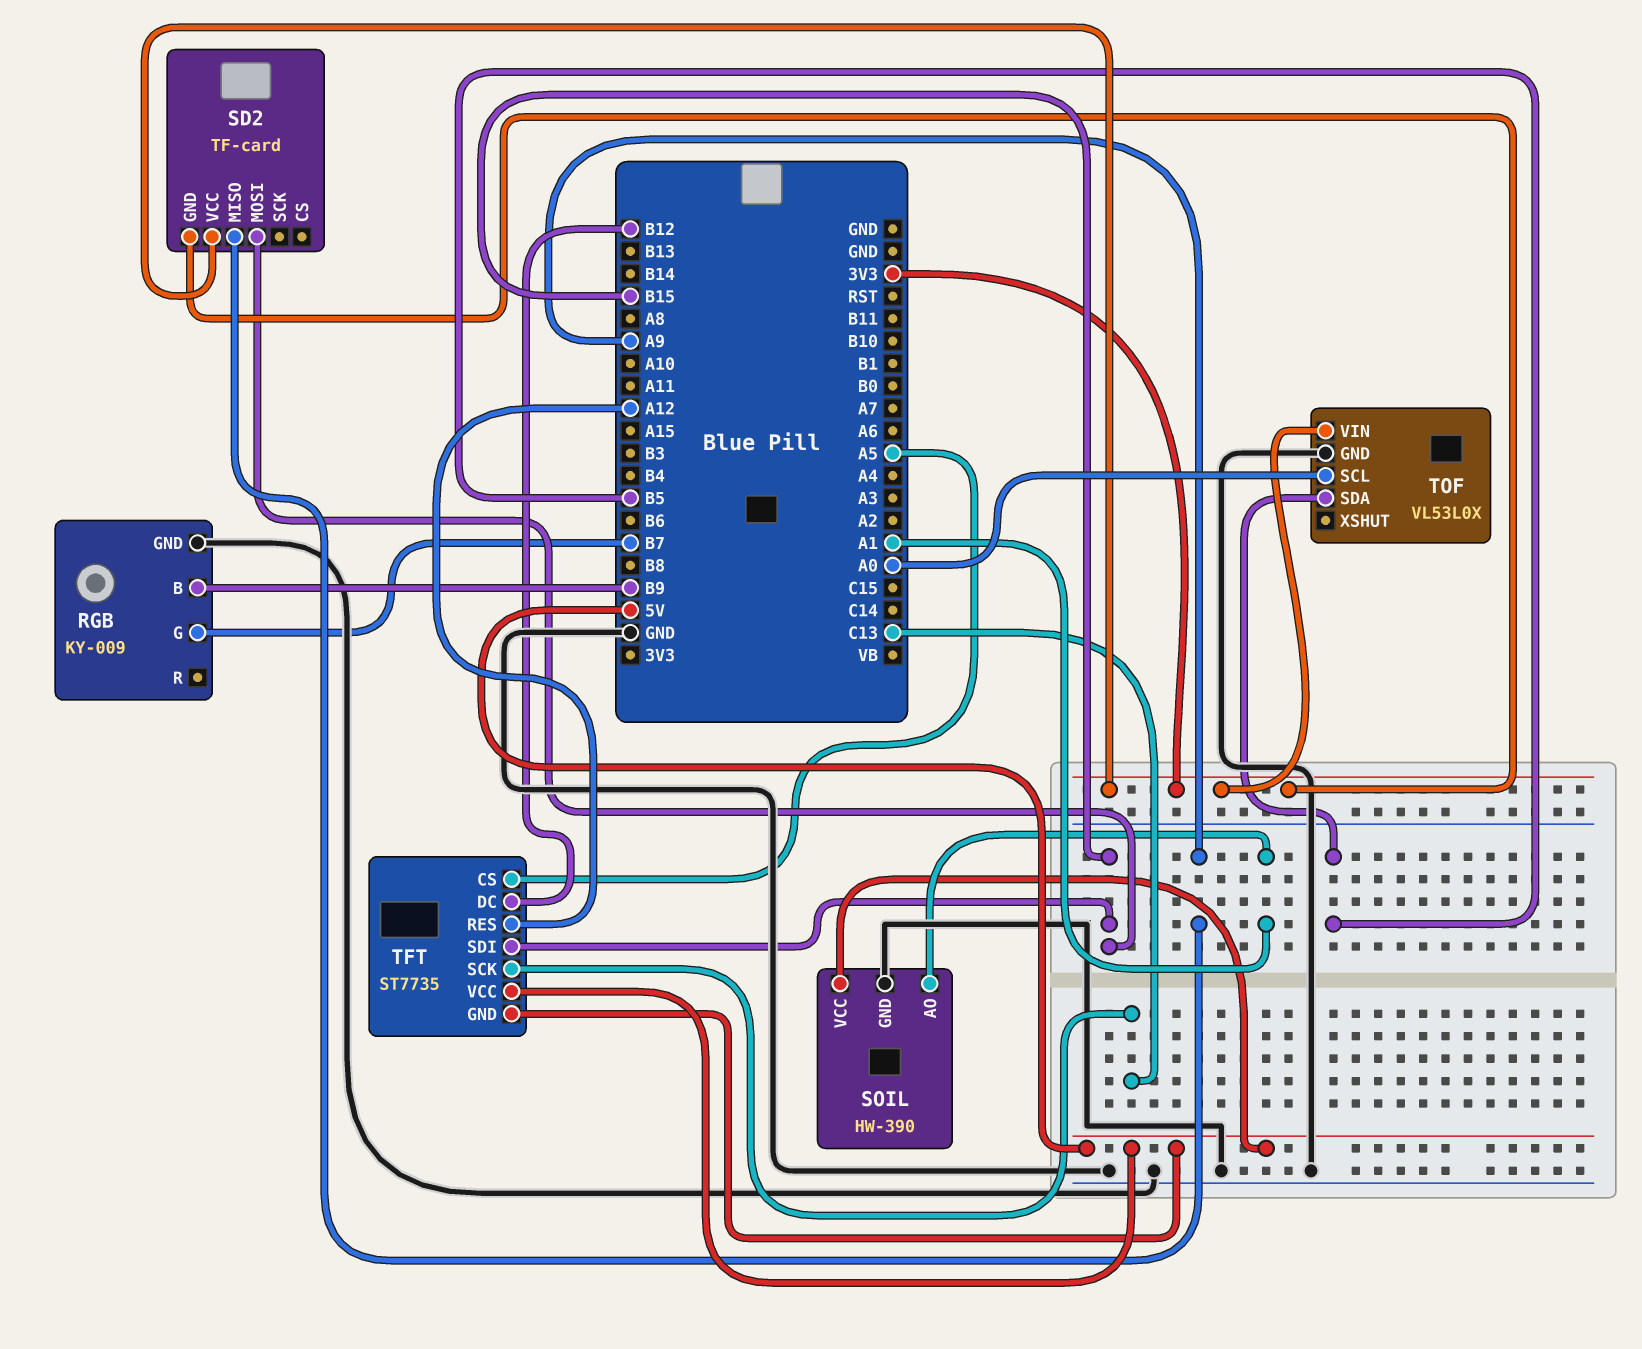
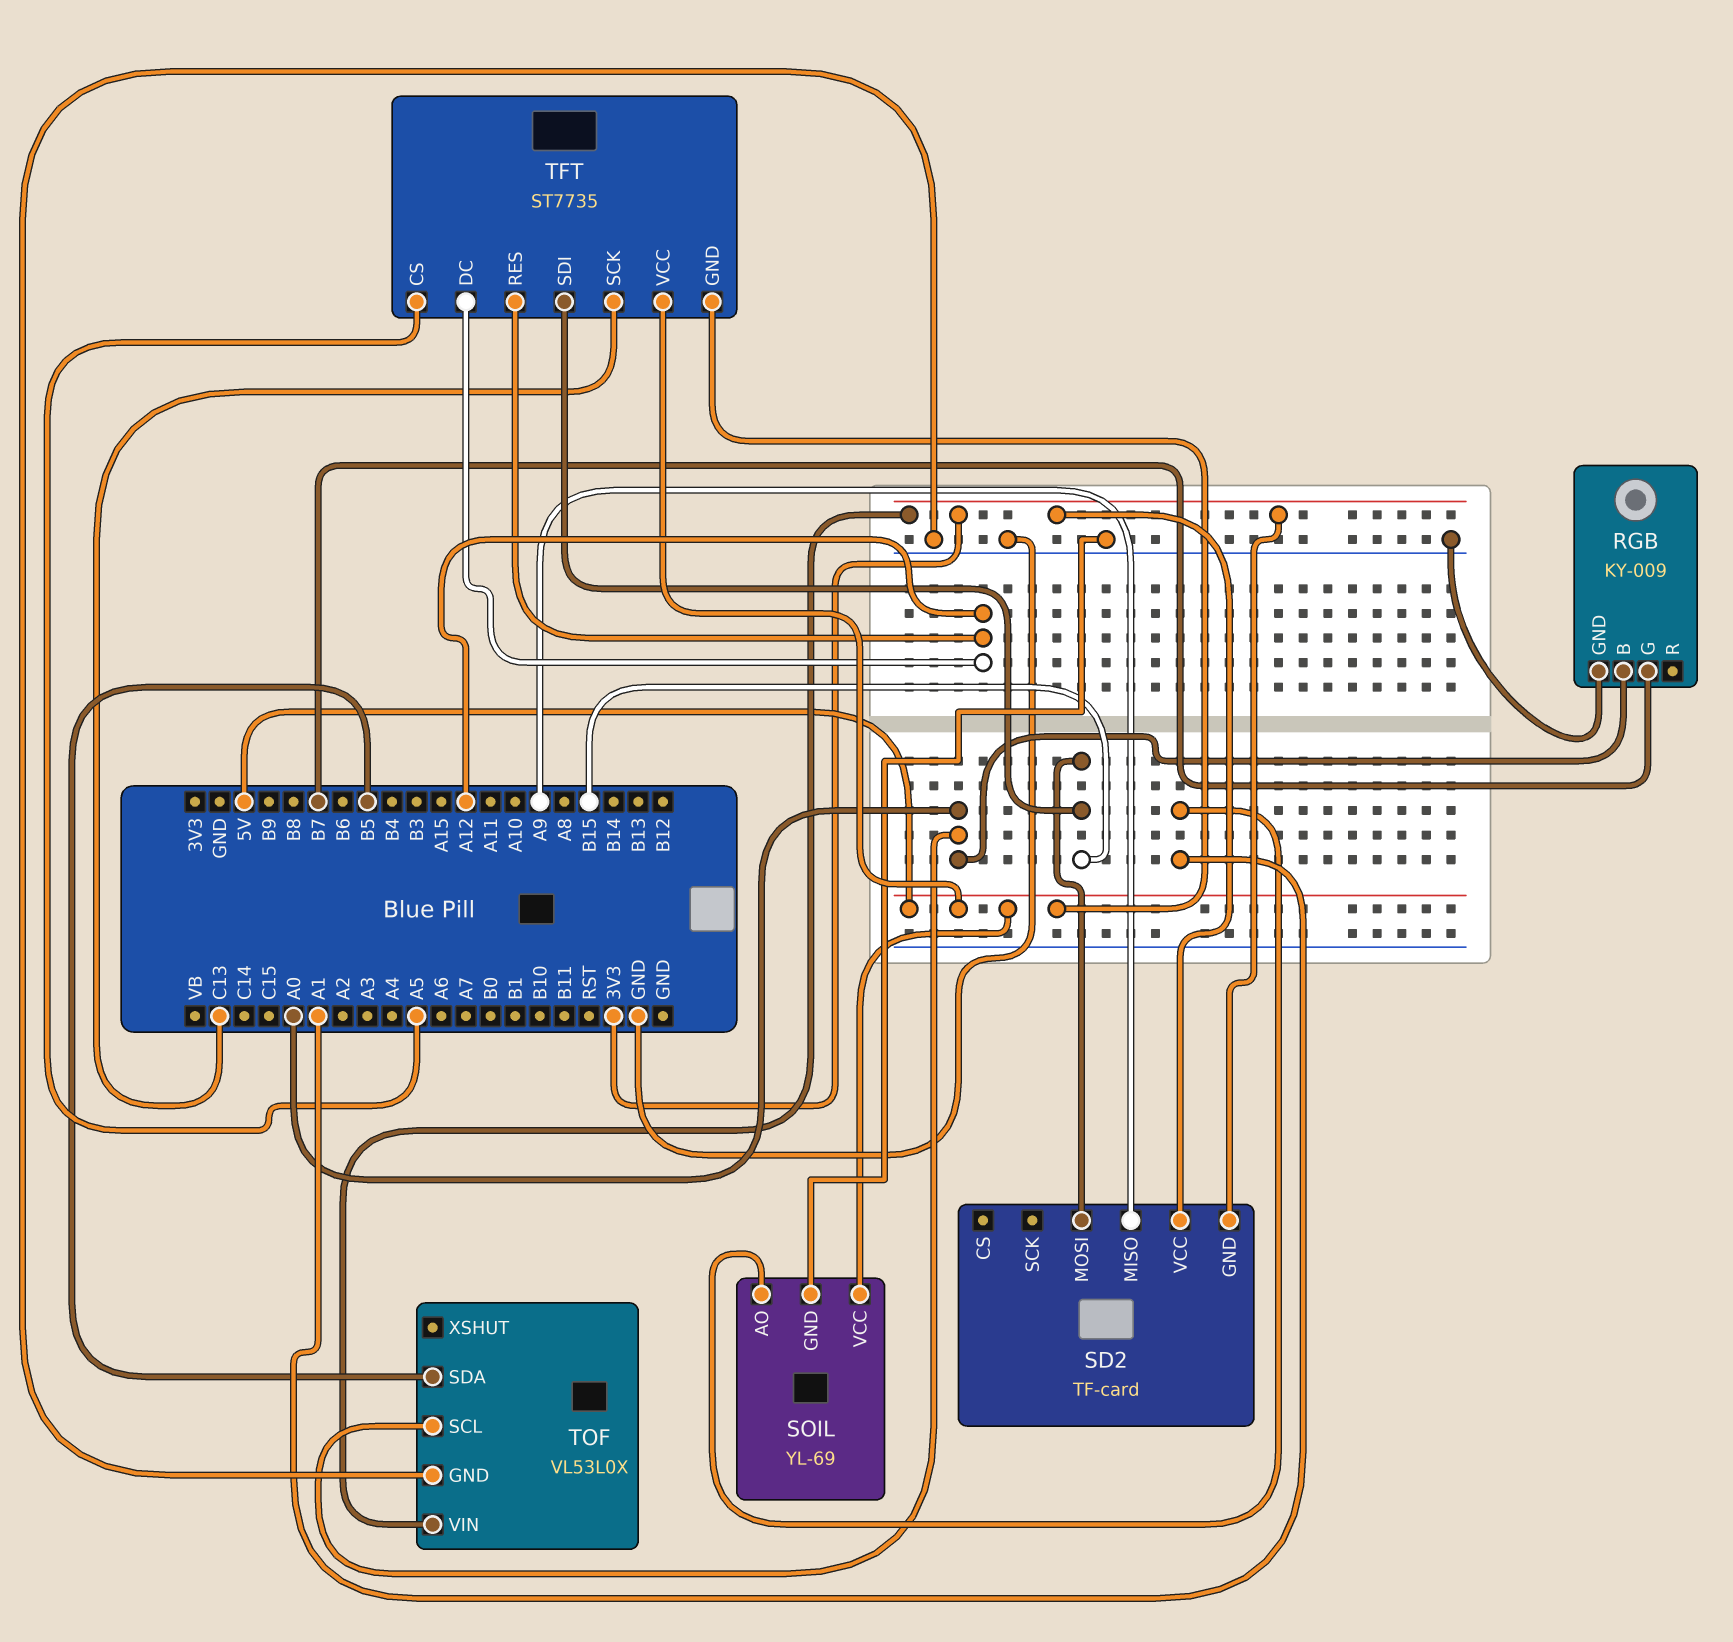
RGB pin B: B9 -> A0
SOIL: HW-390 -> YL-69
TFT pin DC: B12 -> A12

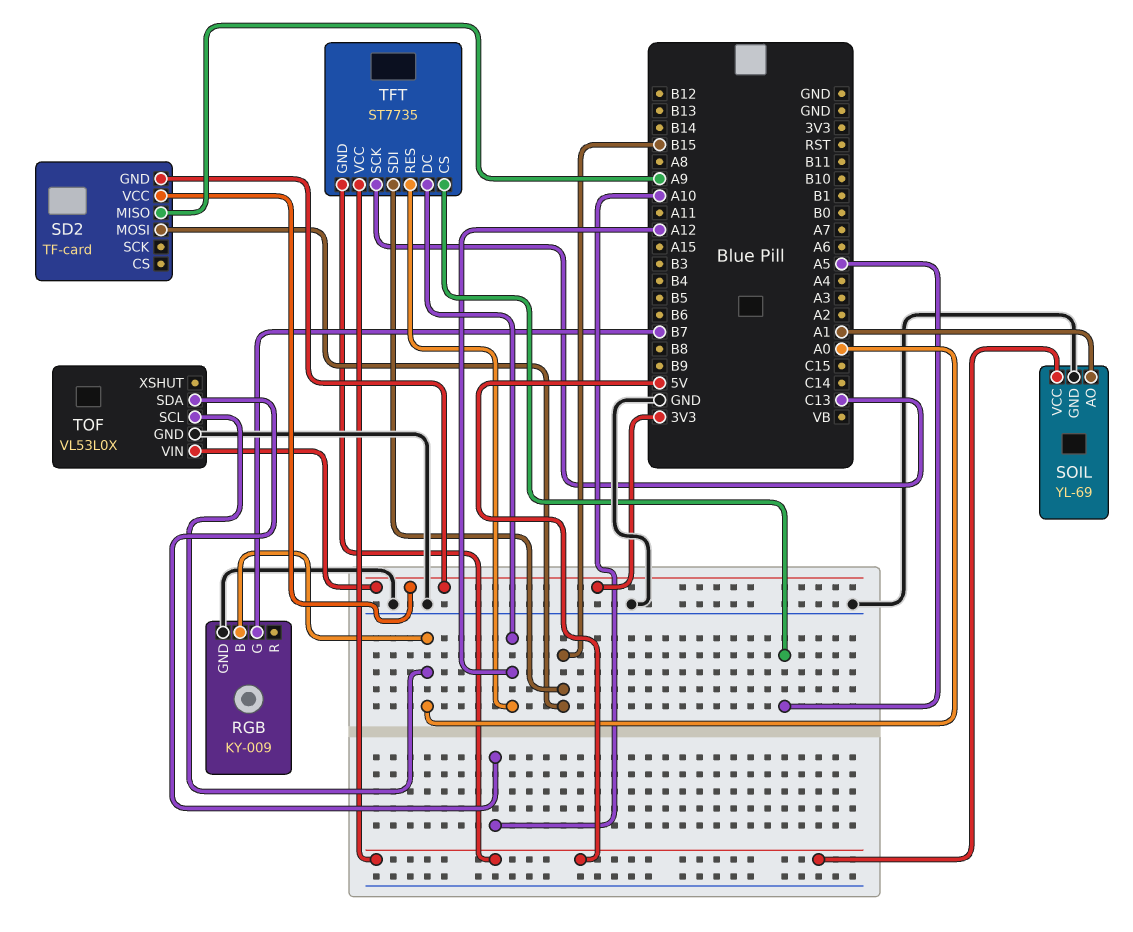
TOF pin SDA: B5 -> A10

